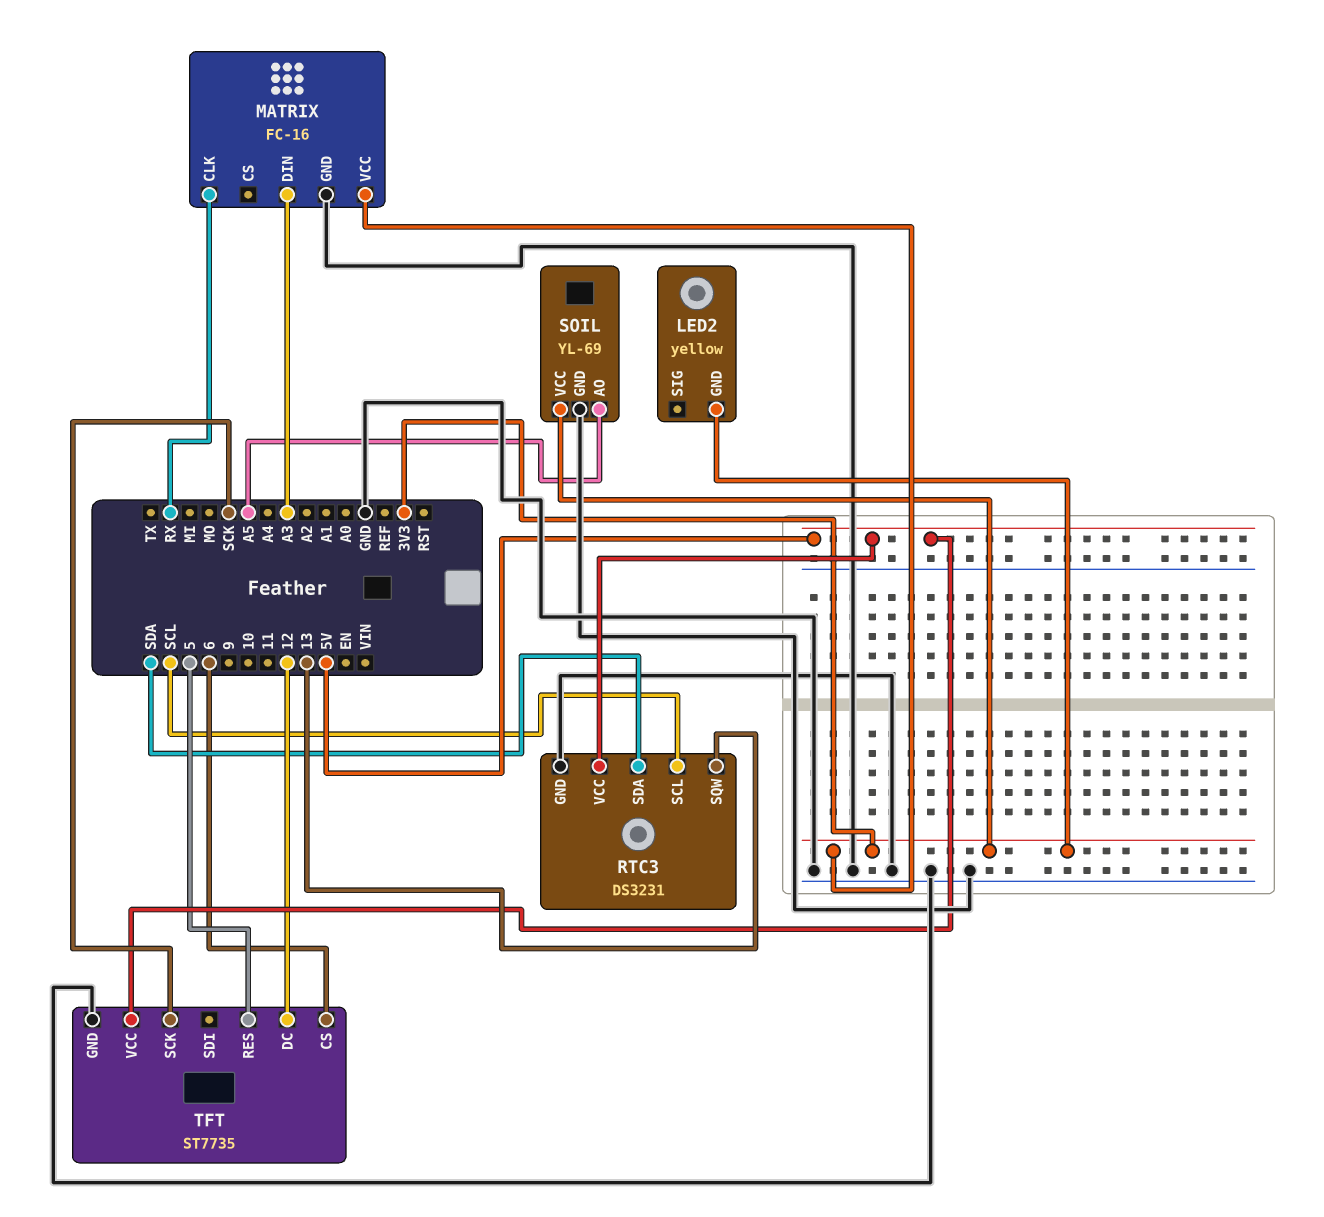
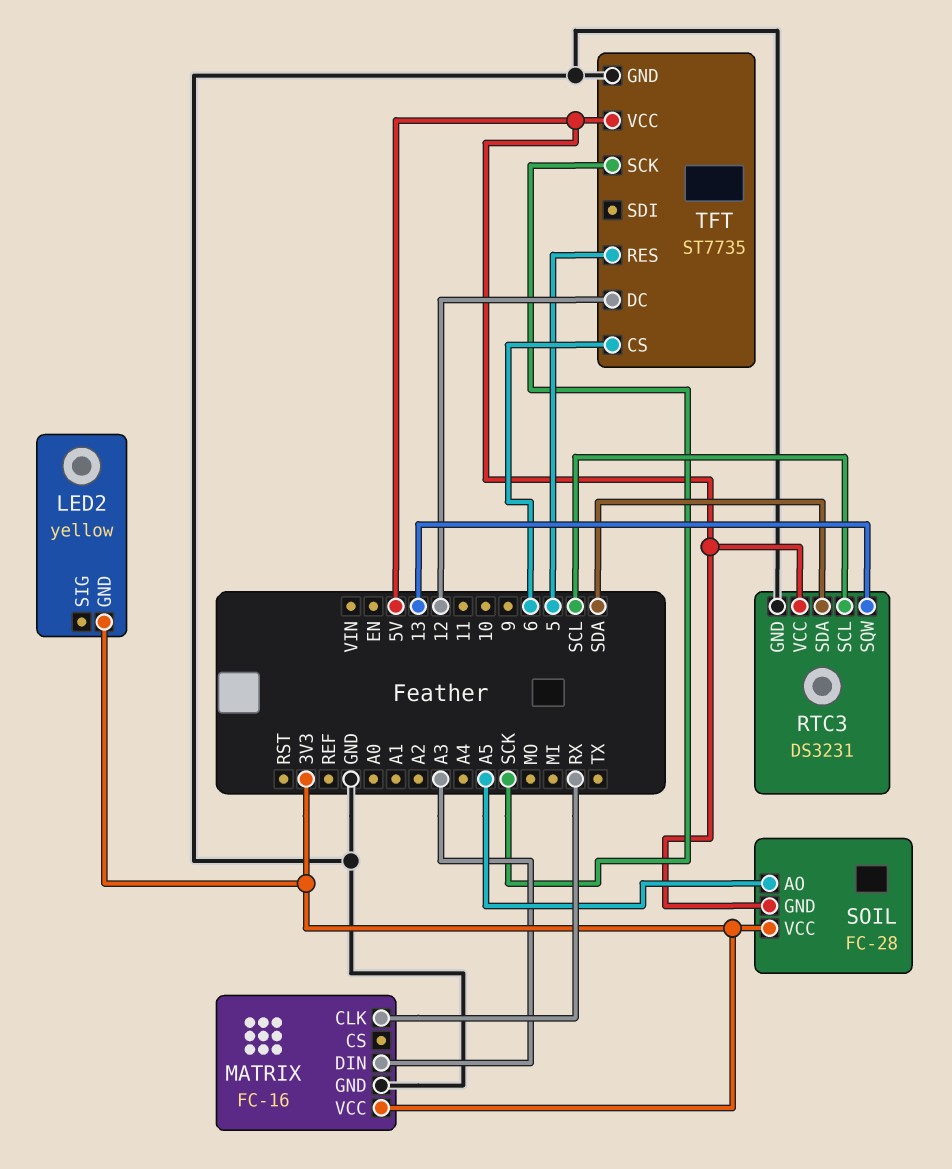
SOIL: YL-69 -> FC-28
SOIL pin GND: GND -> 5V

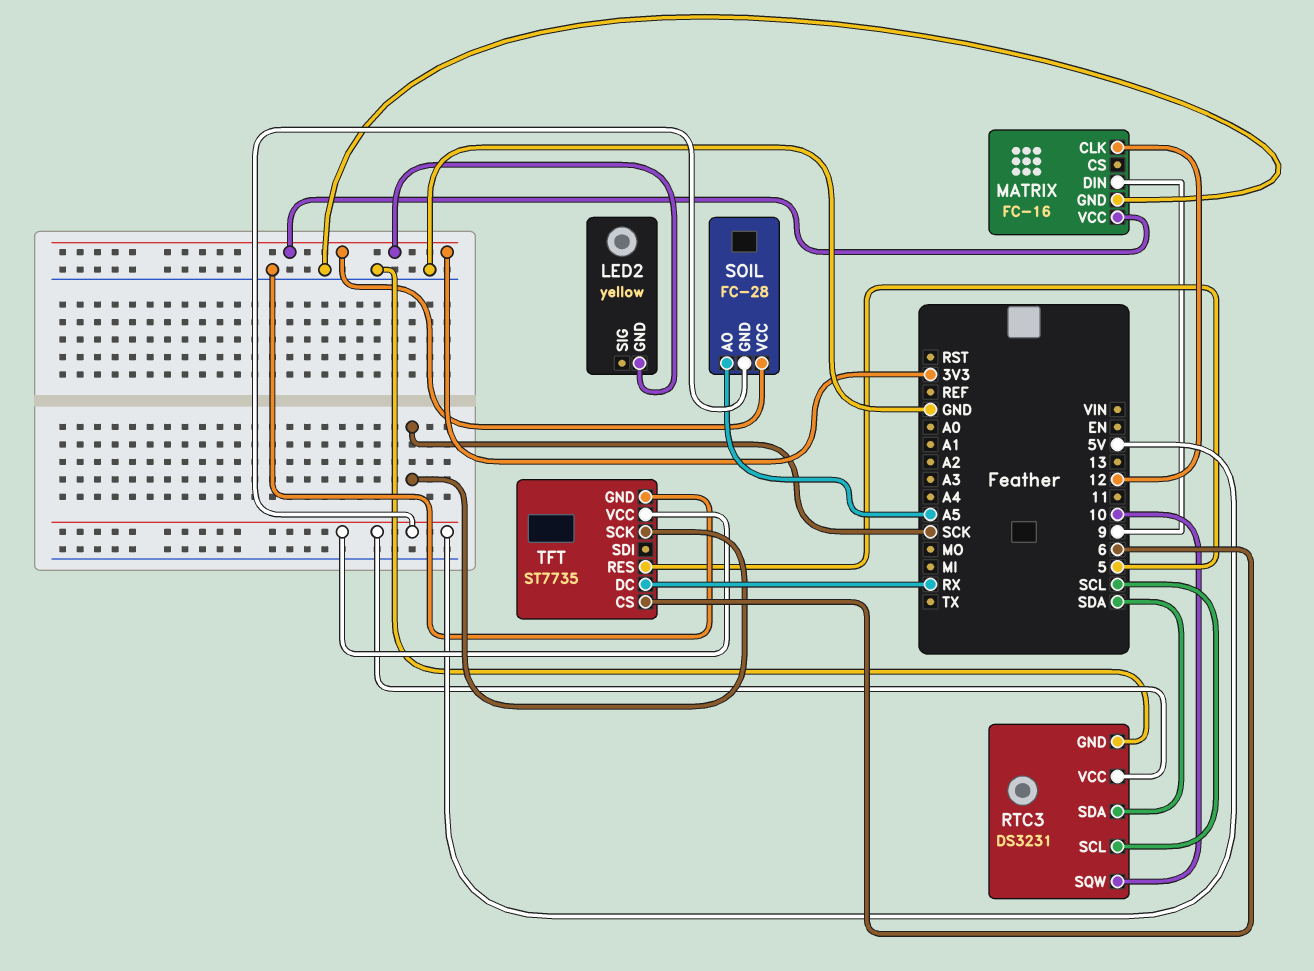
MATRIX pin CLK: RX -> 12
MATRIX pin DIN: A3 -> 9
RTC3 pin SQW: 13 -> 10
TFT pin DC: 12 -> RX

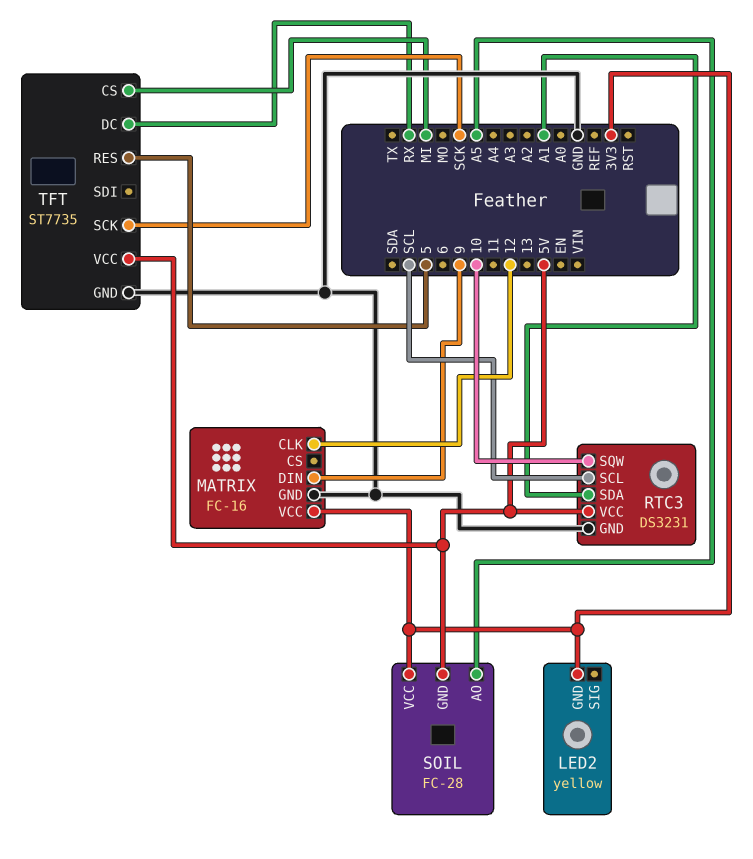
RTC3 pin SDA: SDA -> A1
TFT pin CS: 6 -> MI

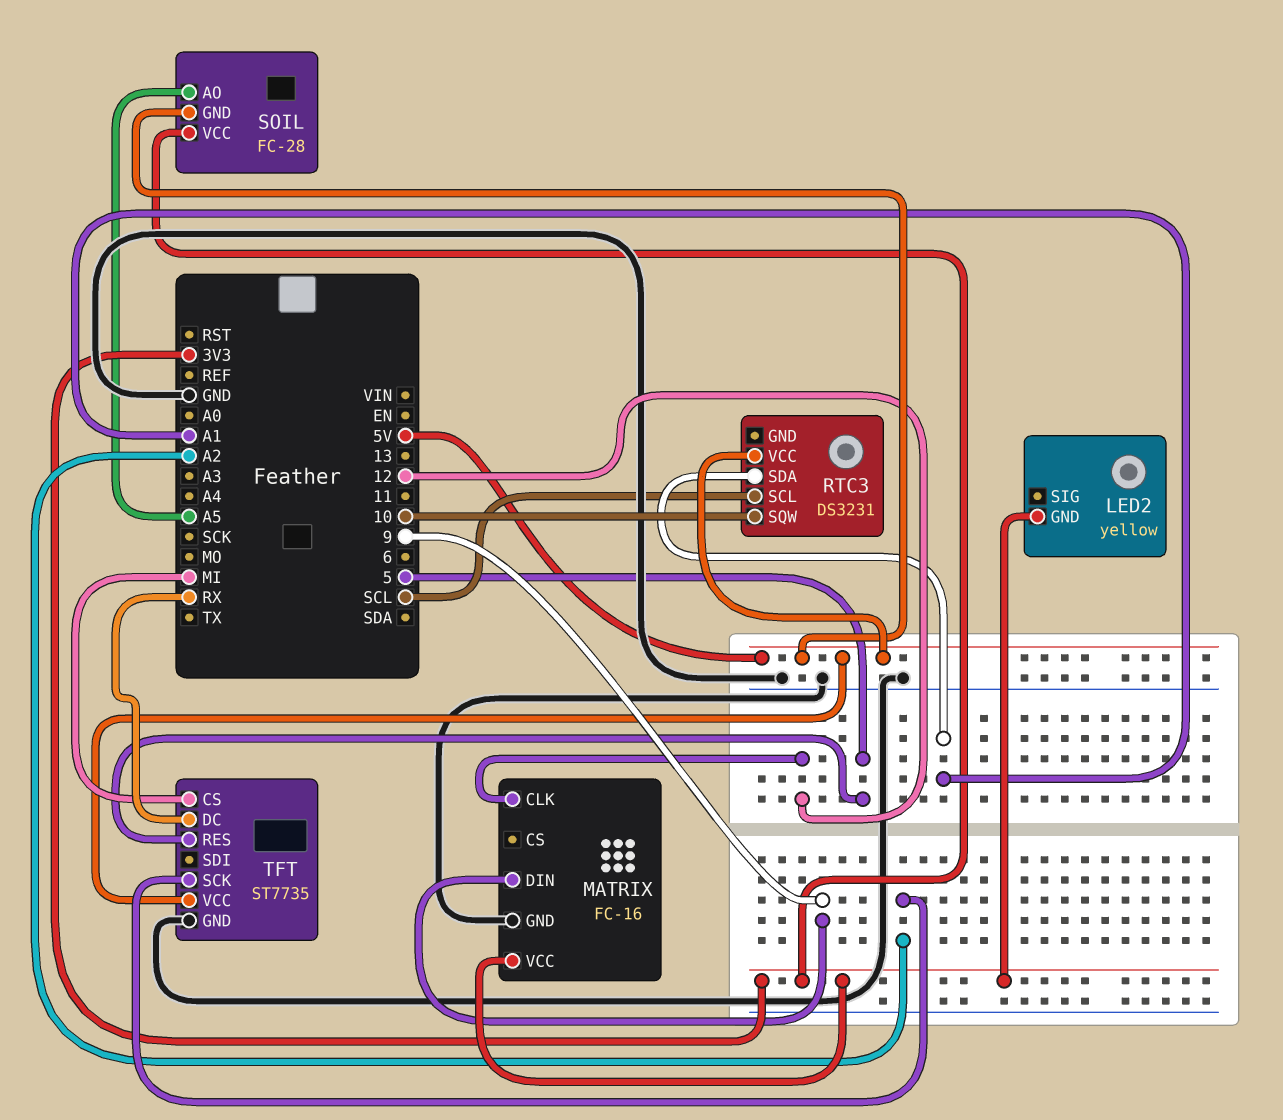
RTC3 pin GND: GND -> none
TFT pin SCK: SCK -> A2

